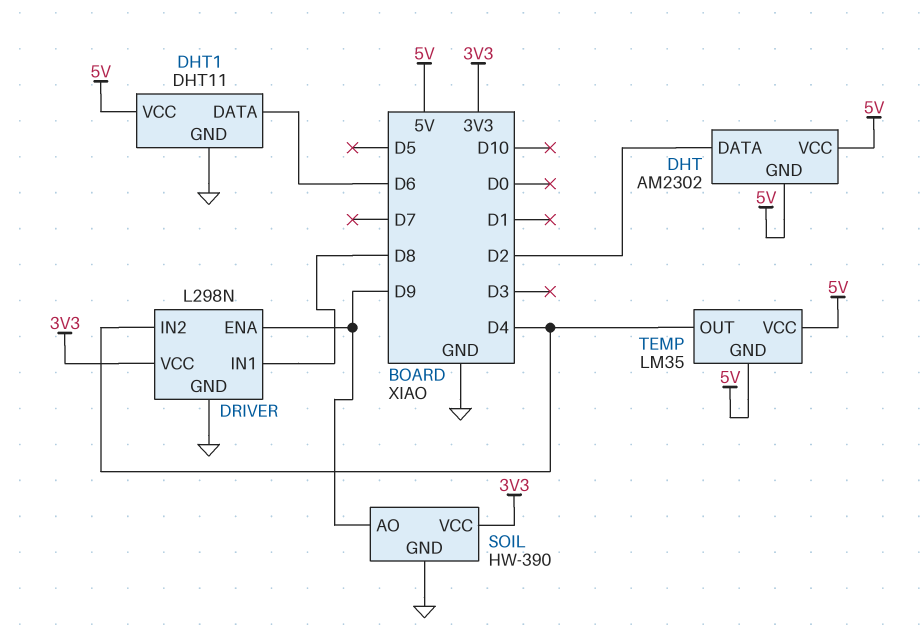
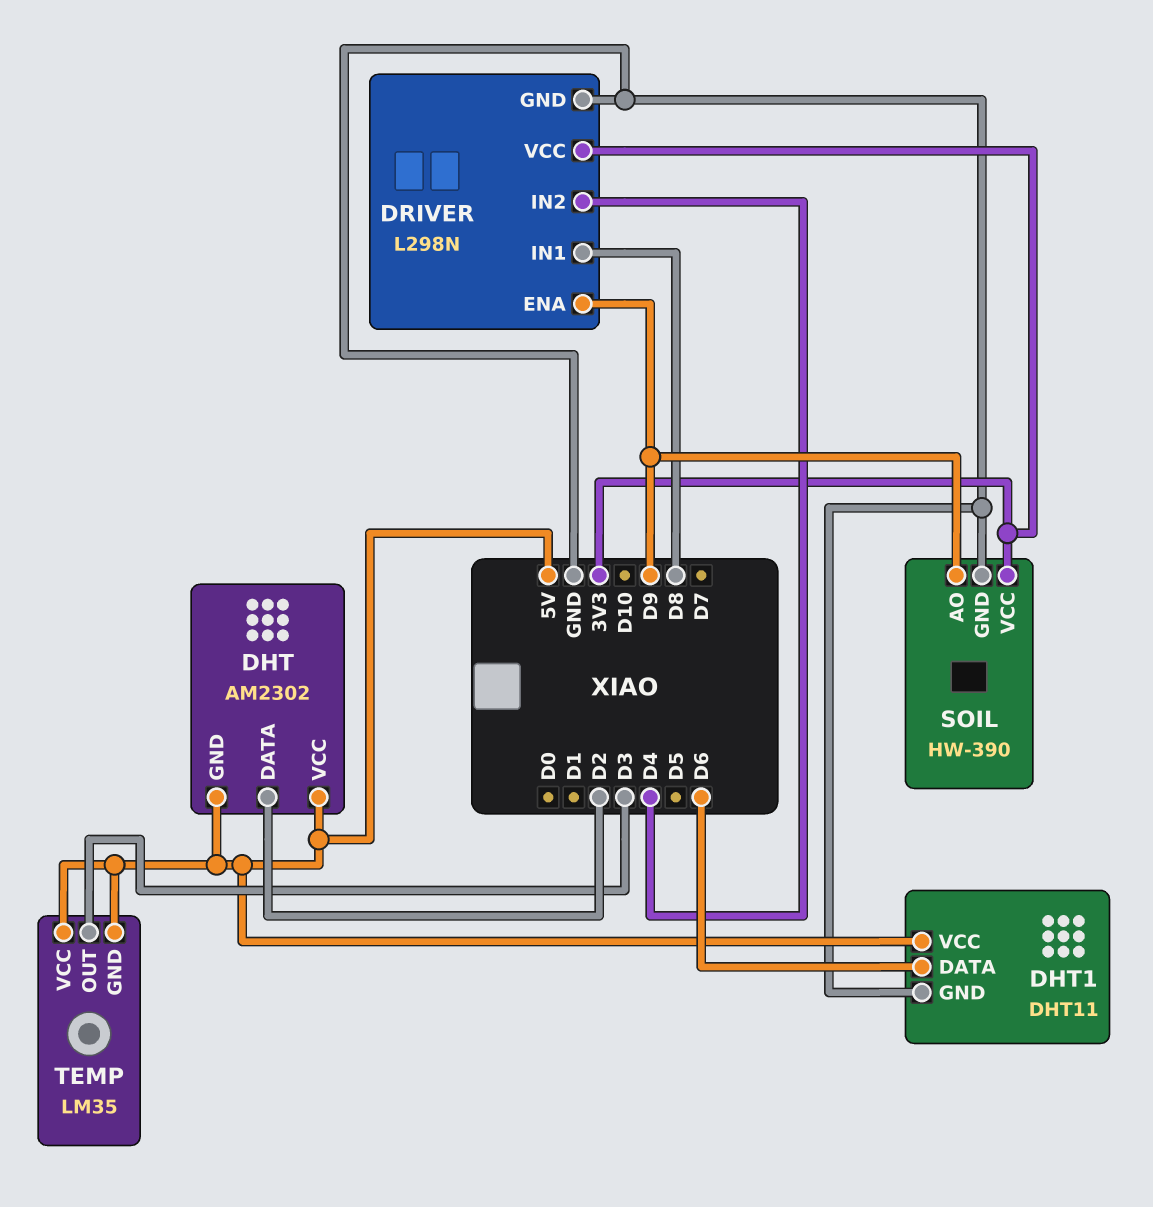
TEMP pin OUT: D4 -> D3

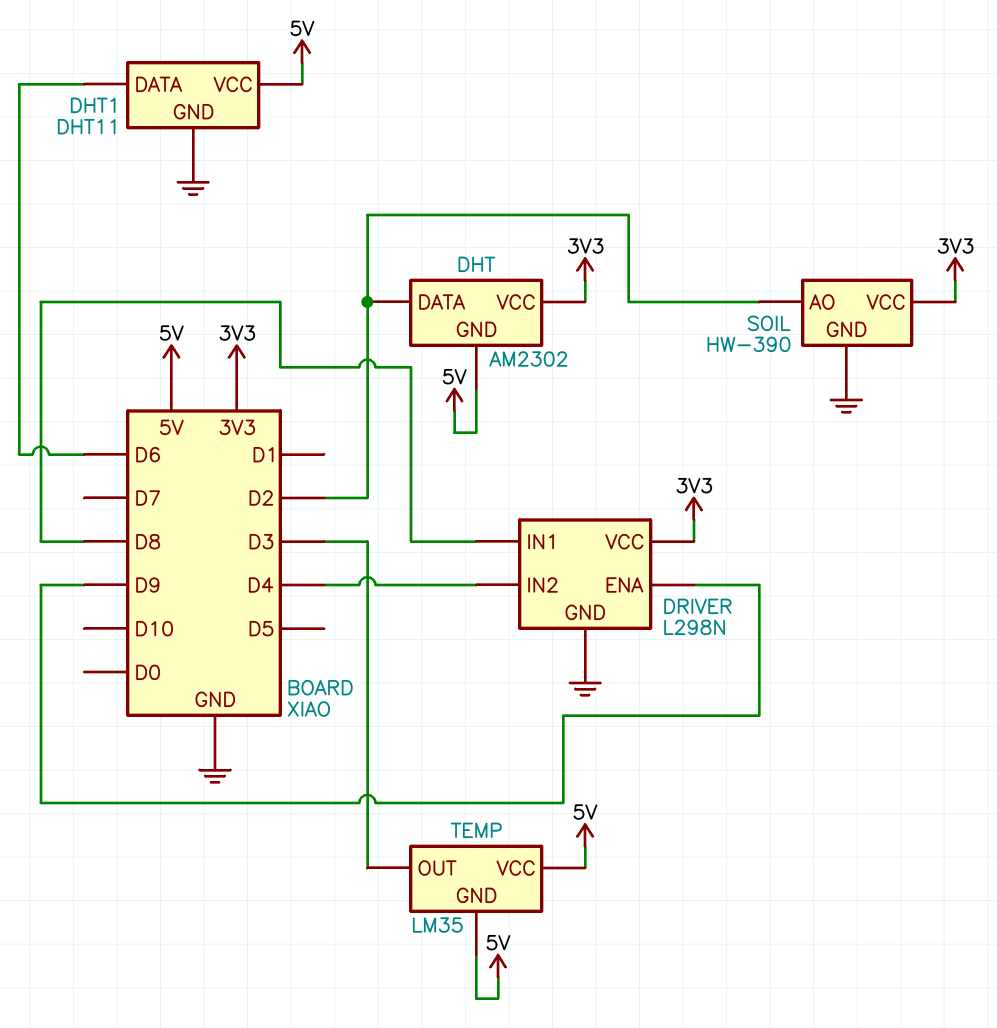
DHT pin VCC: 5V -> 3V3
SOIL pin AO: D9 -> D2

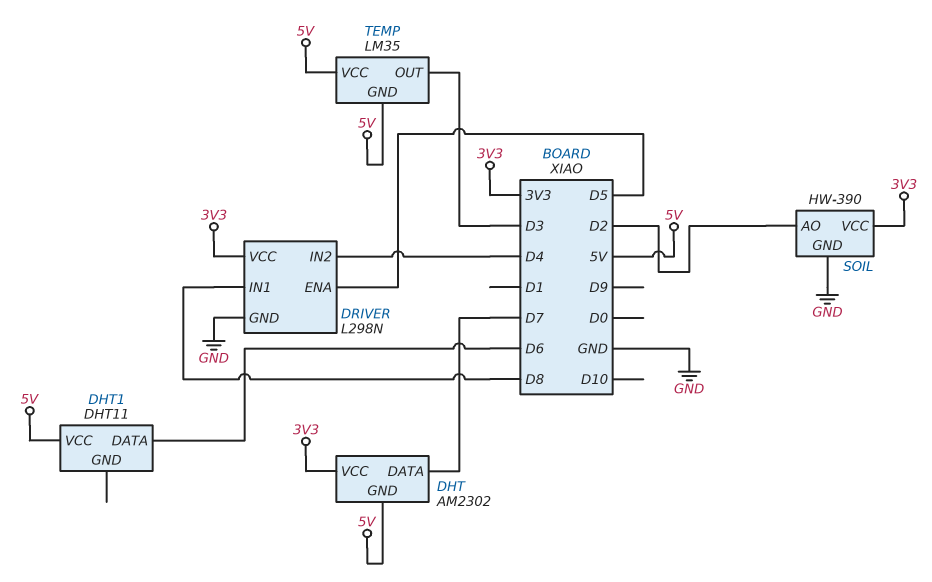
DHT pin DATA: D2 -> D7
DHT1 pin GND: GND -> none
DRIVER pin ENA: D9 -> D5

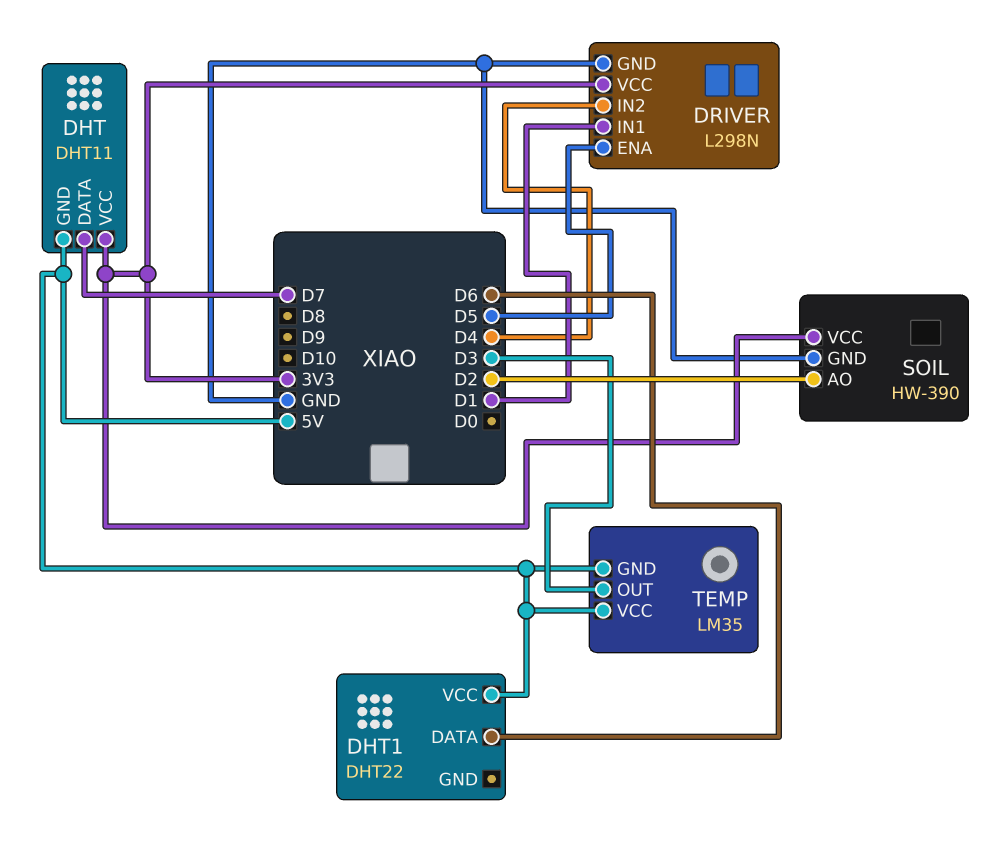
DHT: AM2302 -> DHT11
DHT1: DHT11 -> DHT22
DRIVER pin IN1: D8 -> D1

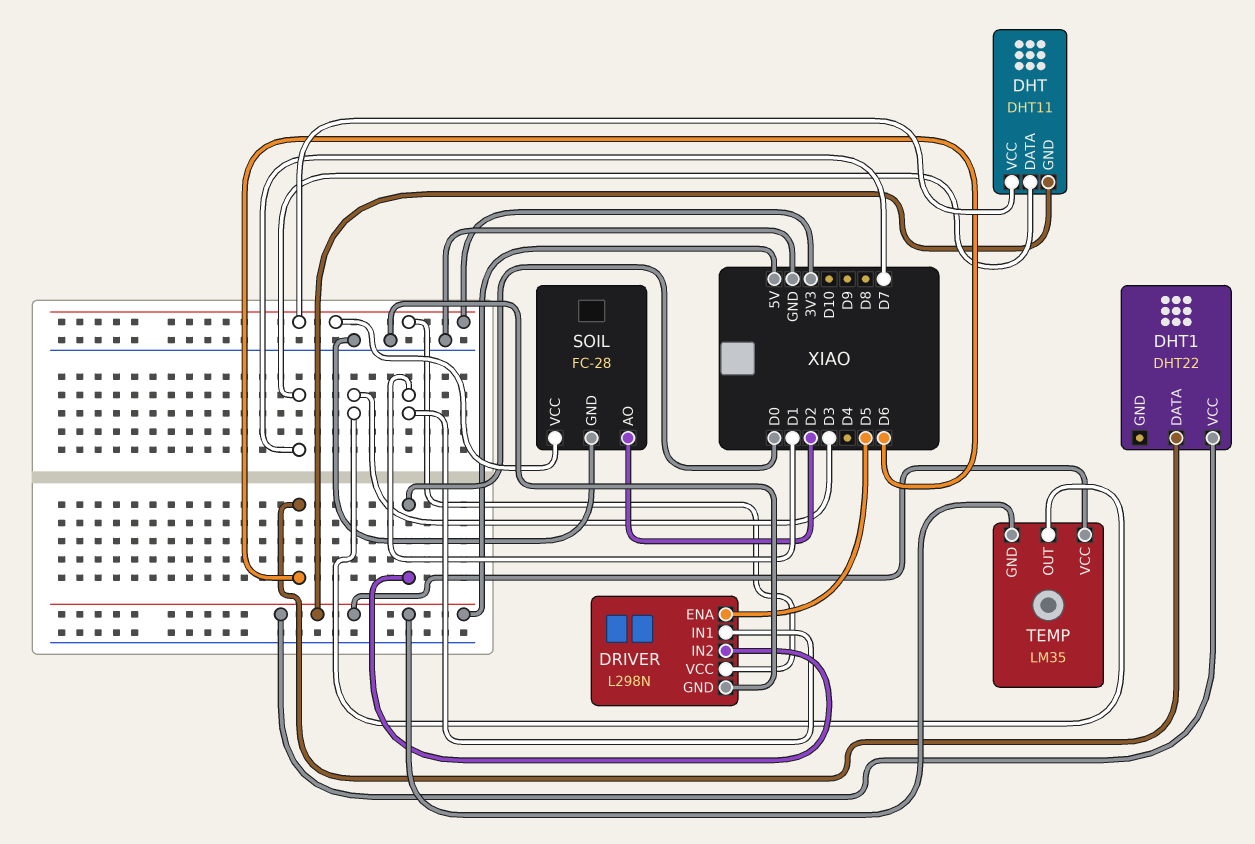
DRIVER pin IN2: D4 -> D0
SOIL: HW-390 -> FC-28

